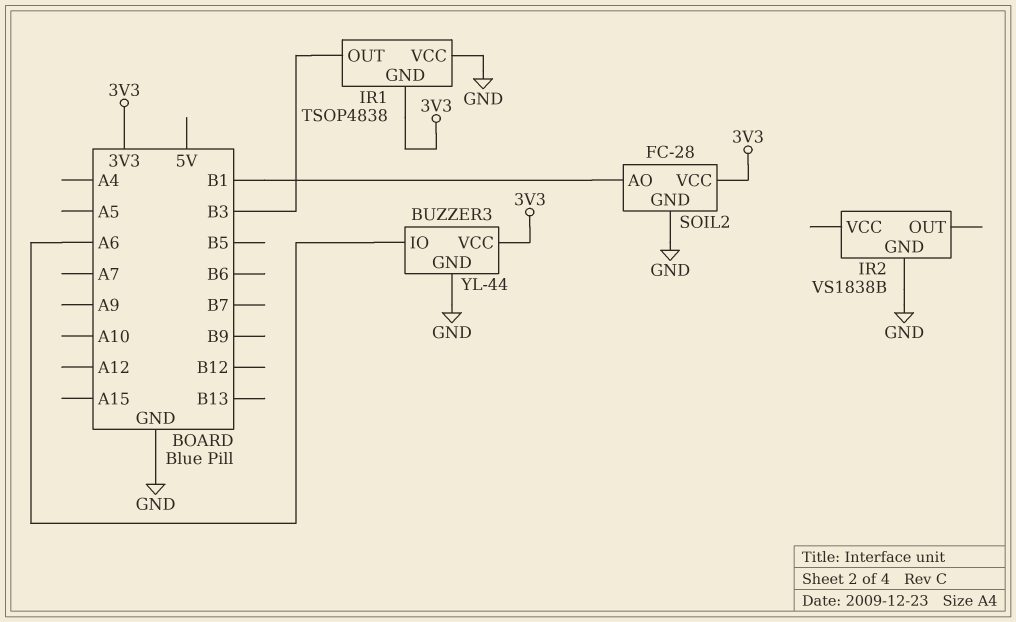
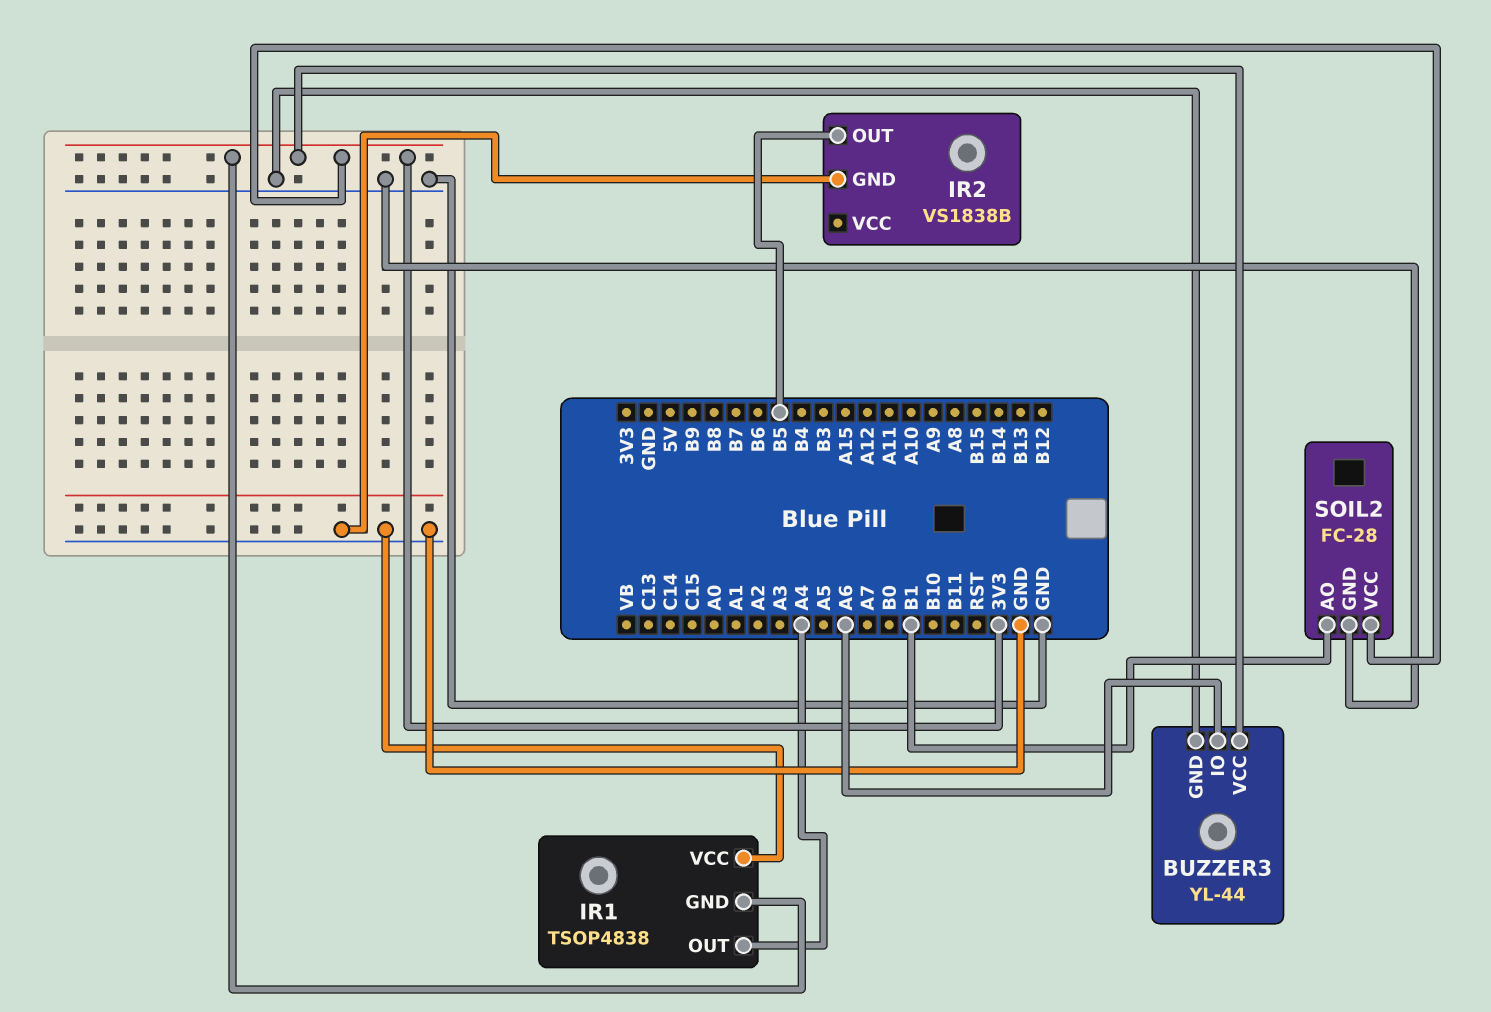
IR1 pin OUT: B3 -> A4
IR2 pin OUT: none -> B5

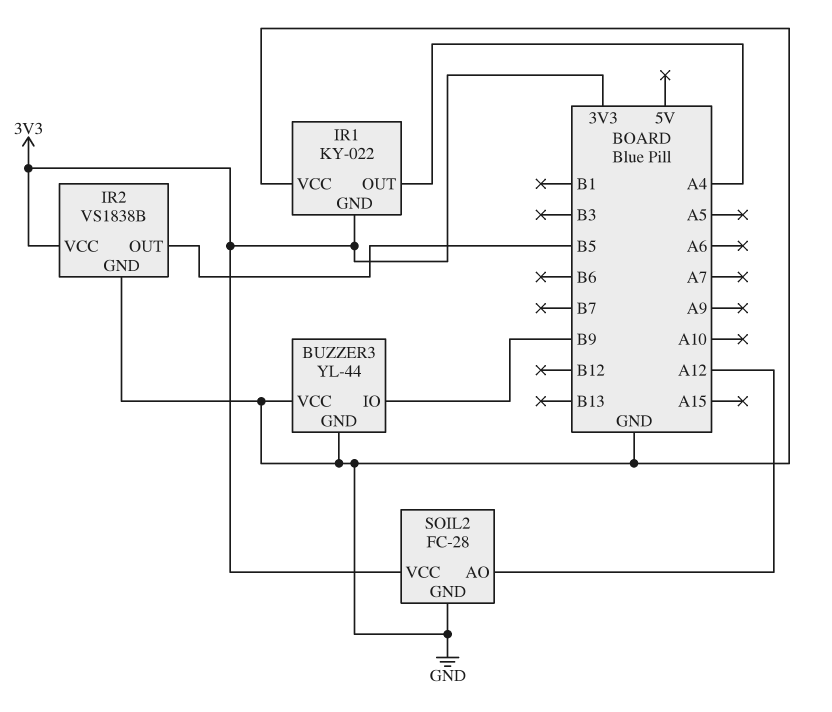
BUZZER3 pin IO: A6 -> B9
BUZZER3 pin VCC: 3V3 -> GND
IR1: TSOP4838 -> KY-022
IR2 pin VCC: none -> 3V3
SOIL2 pin AO: B1 -> A12

